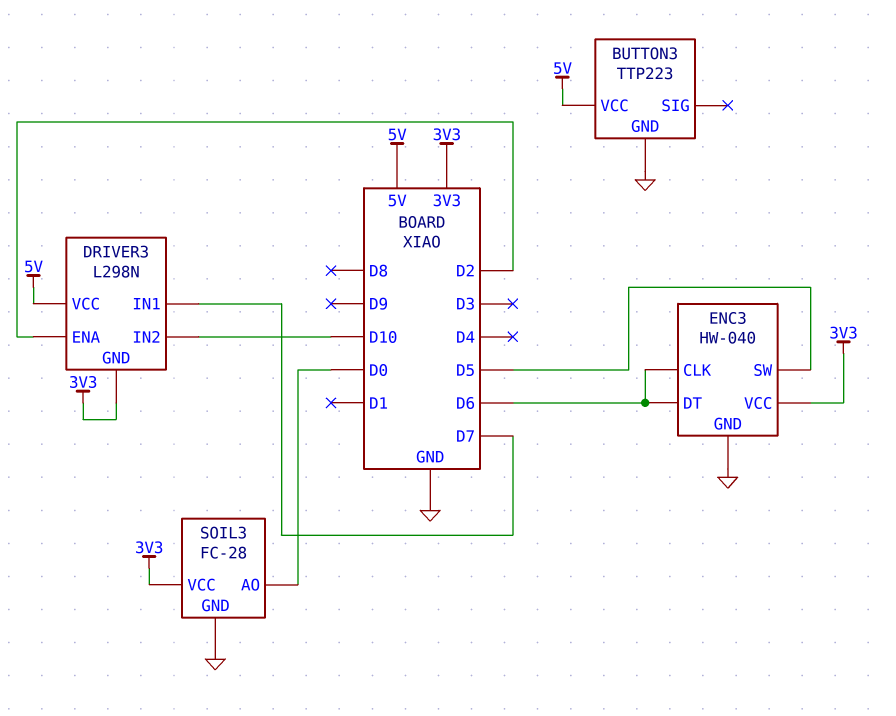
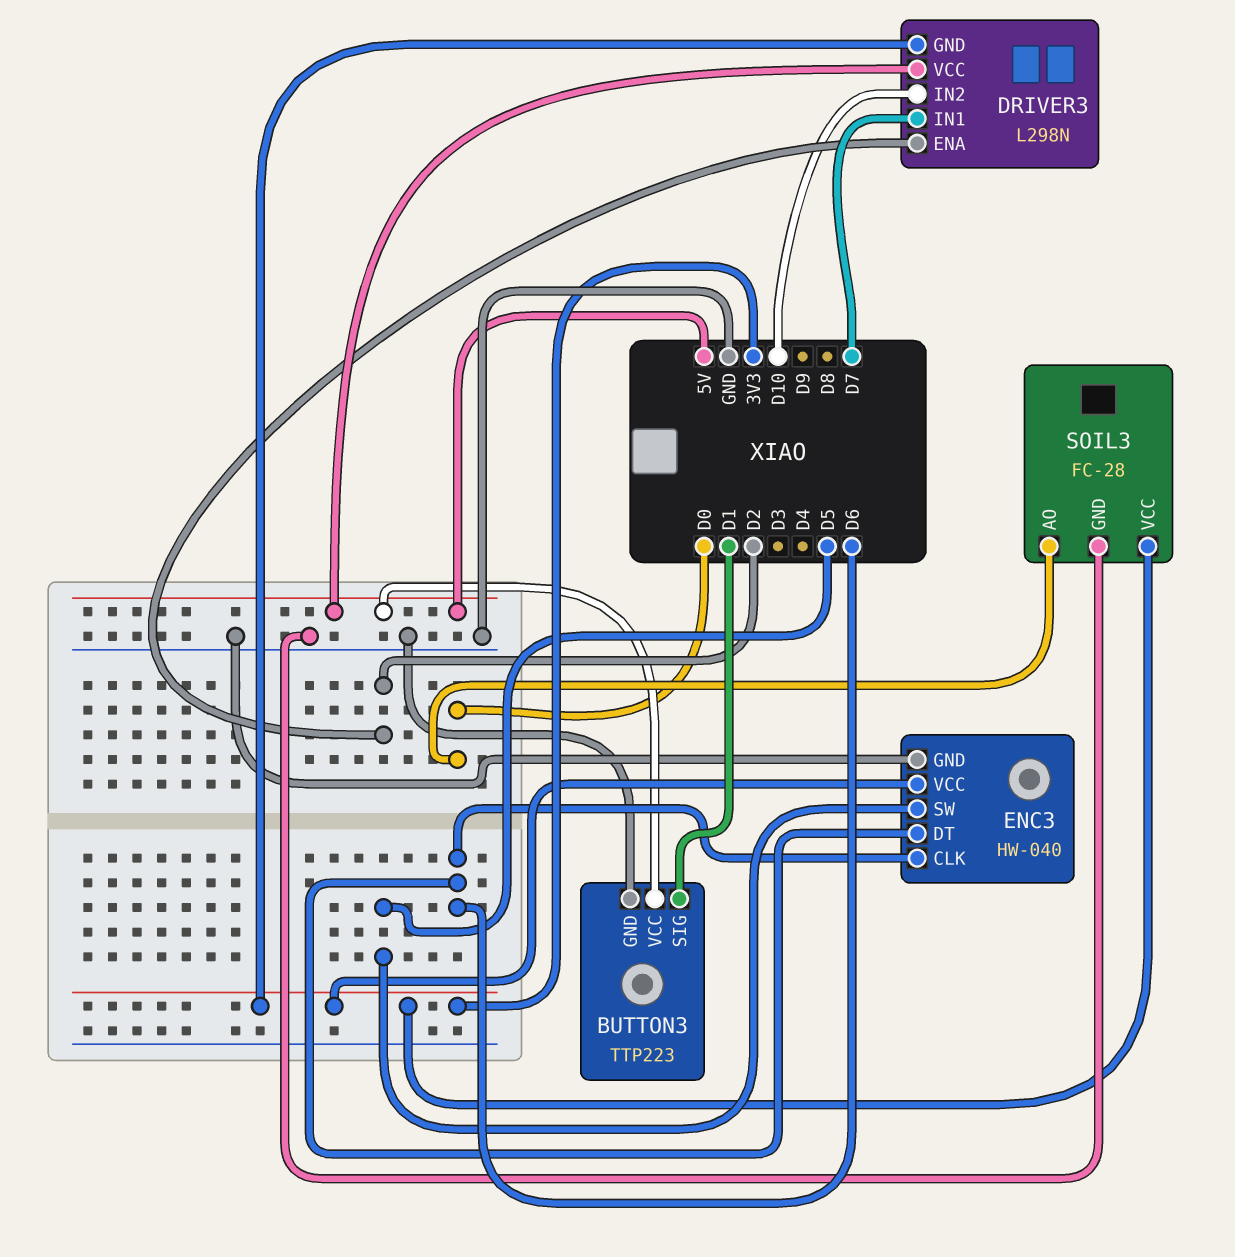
BUTTON3 pin SIG: none -> D1

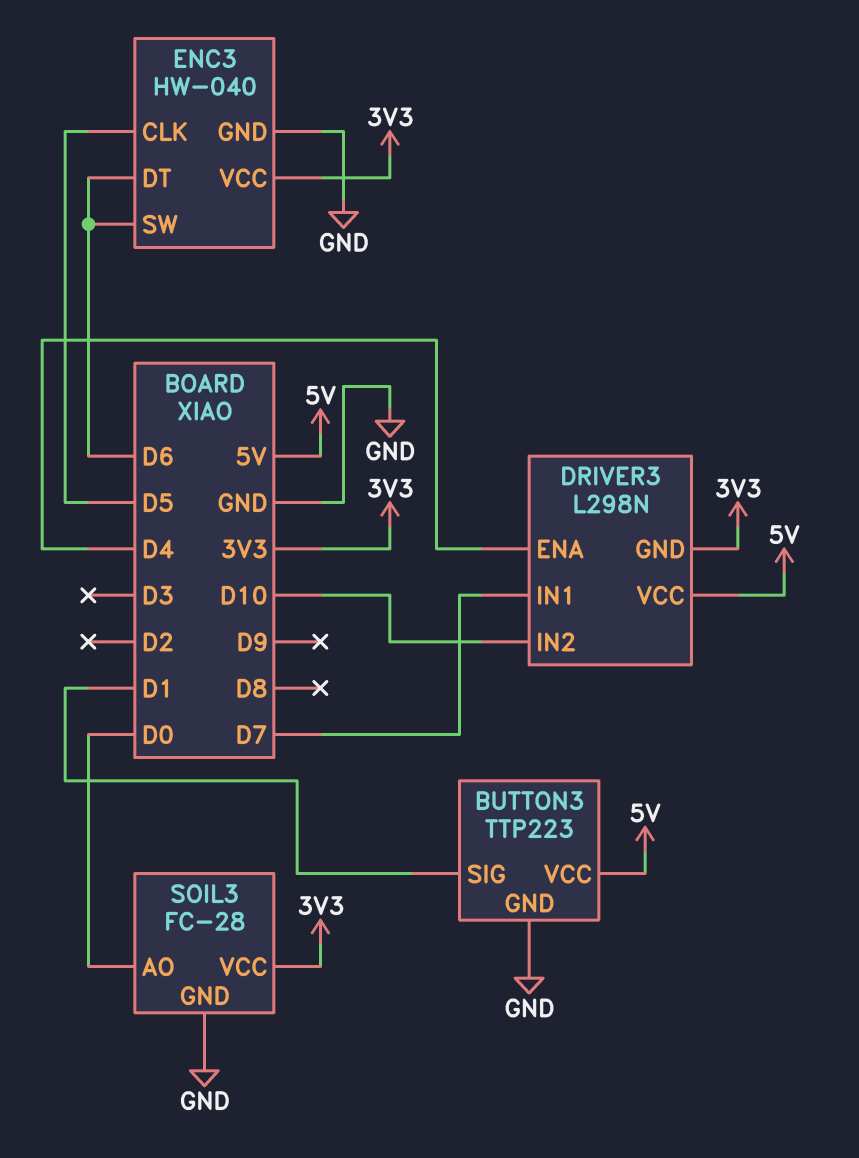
DRIVER3 pin ENA: D2 -> D4
ENC3 pin CLK: D6 -> D5
ENC3 pin SW: D5 -> D6

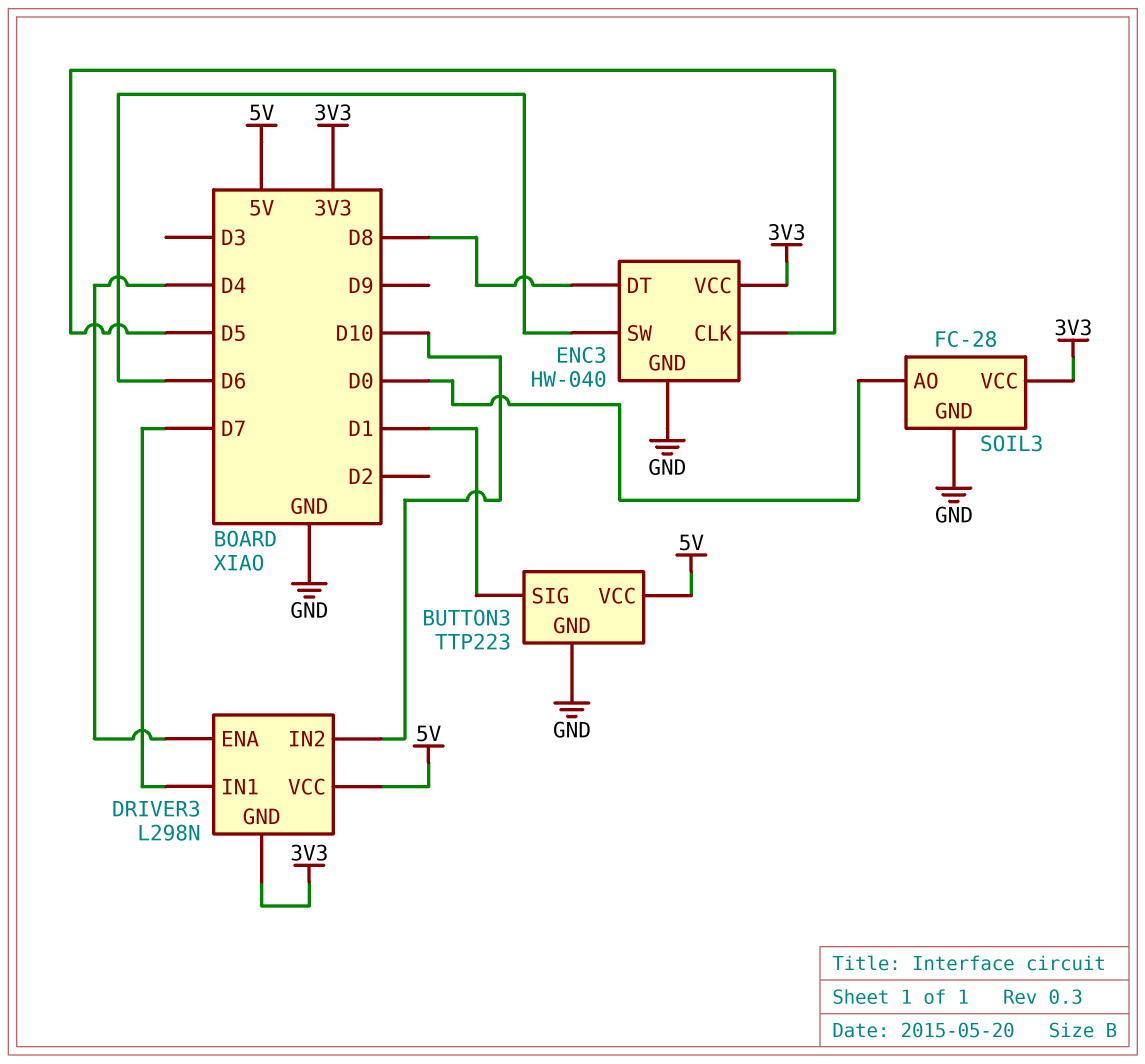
ENC3 pin DT: D6 -> D8

